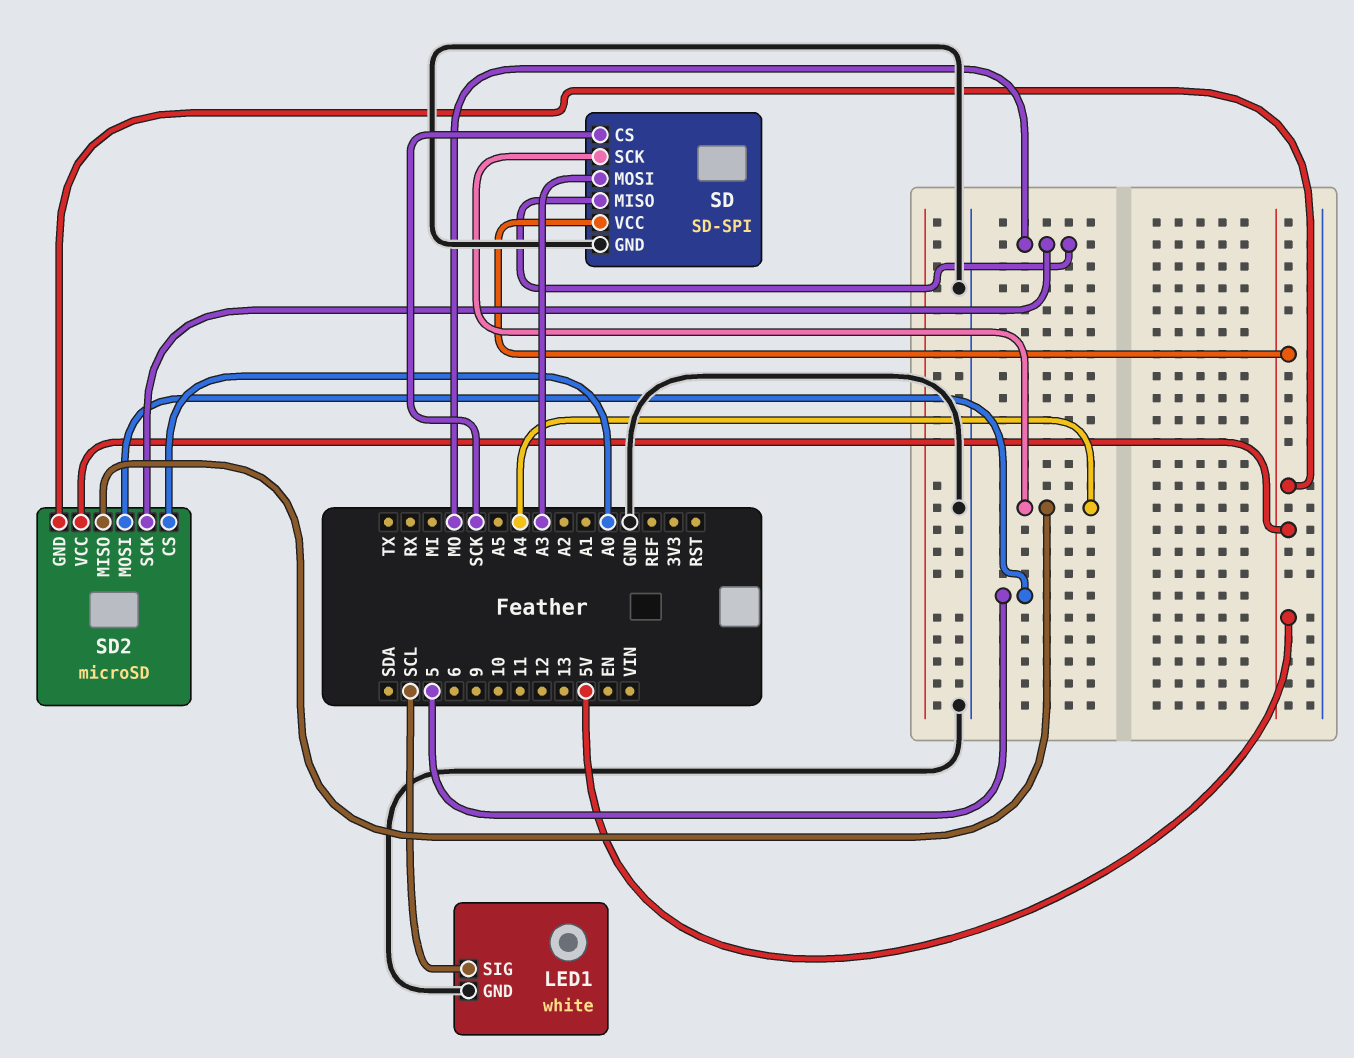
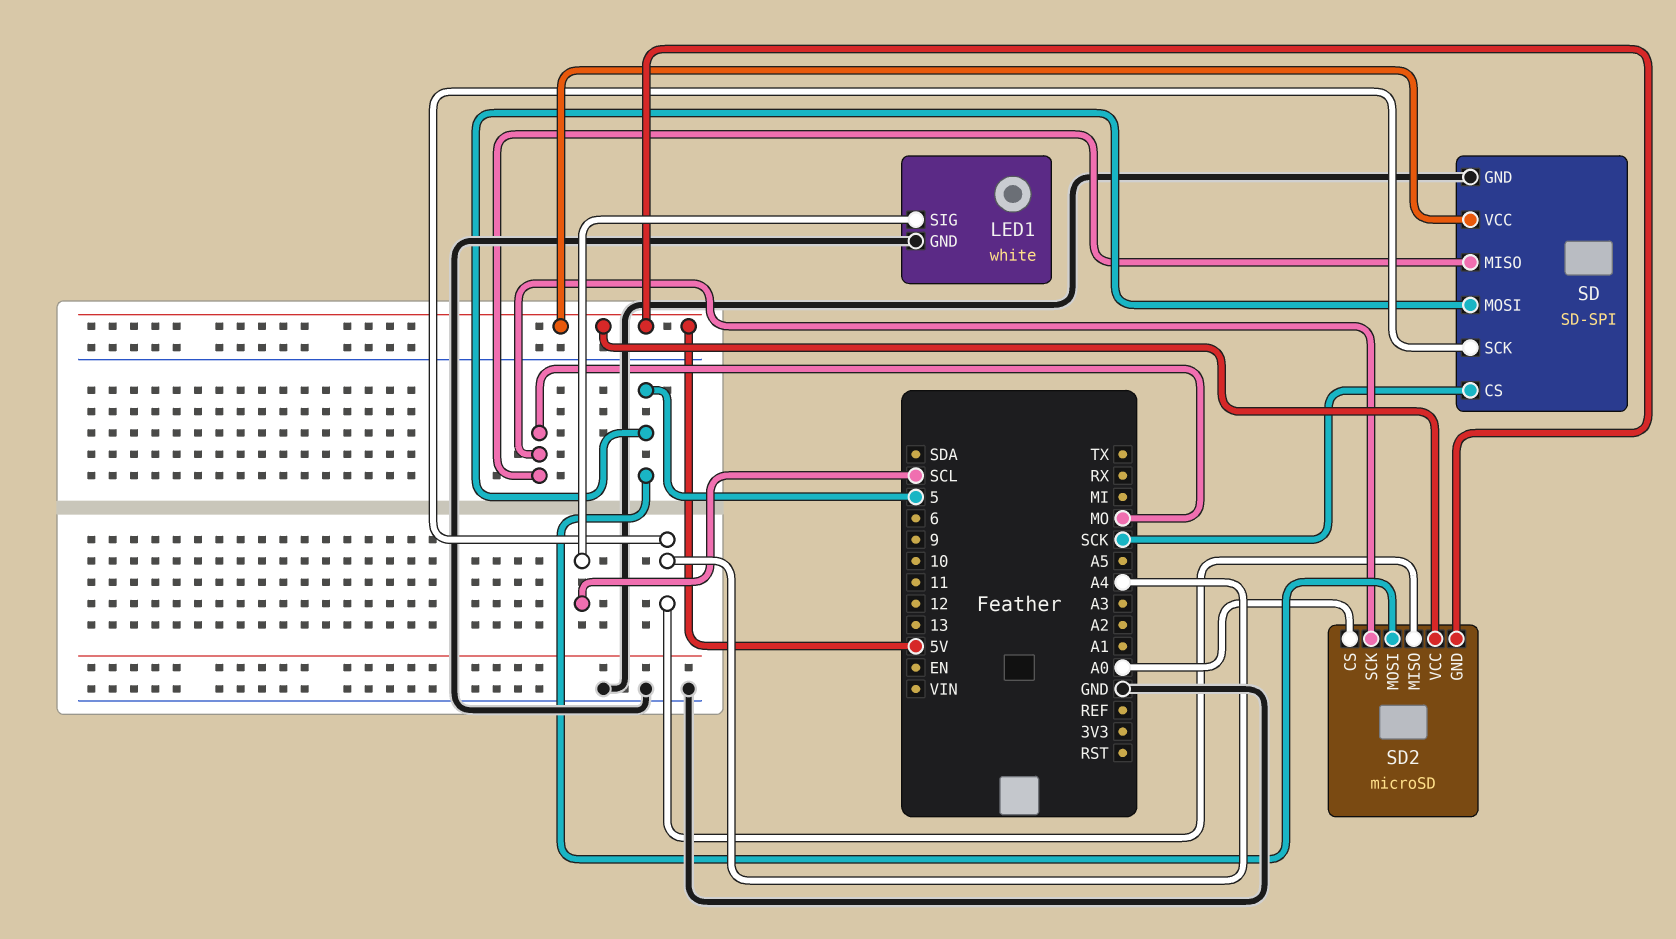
SD pin MOSI: A3 -> 5

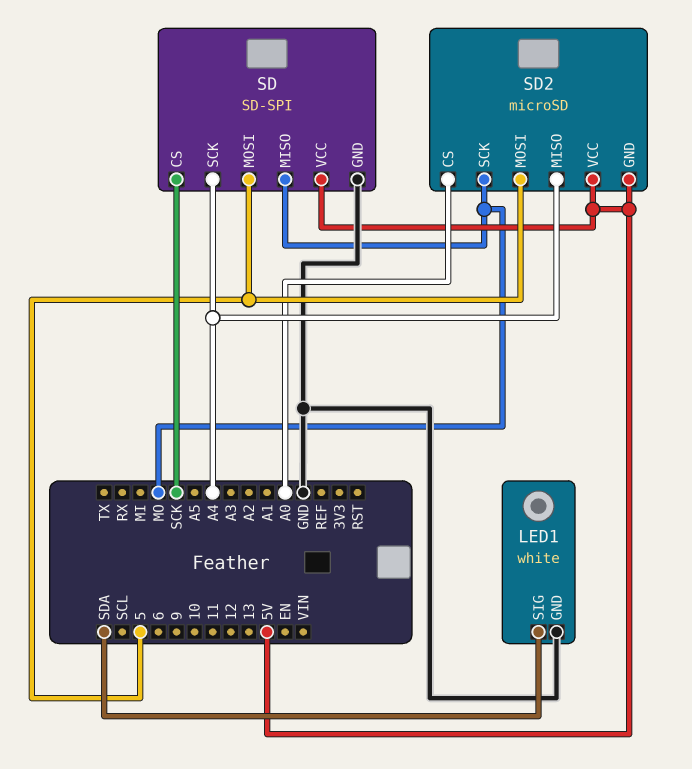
LED1 pin SIG: SCL -> SDA

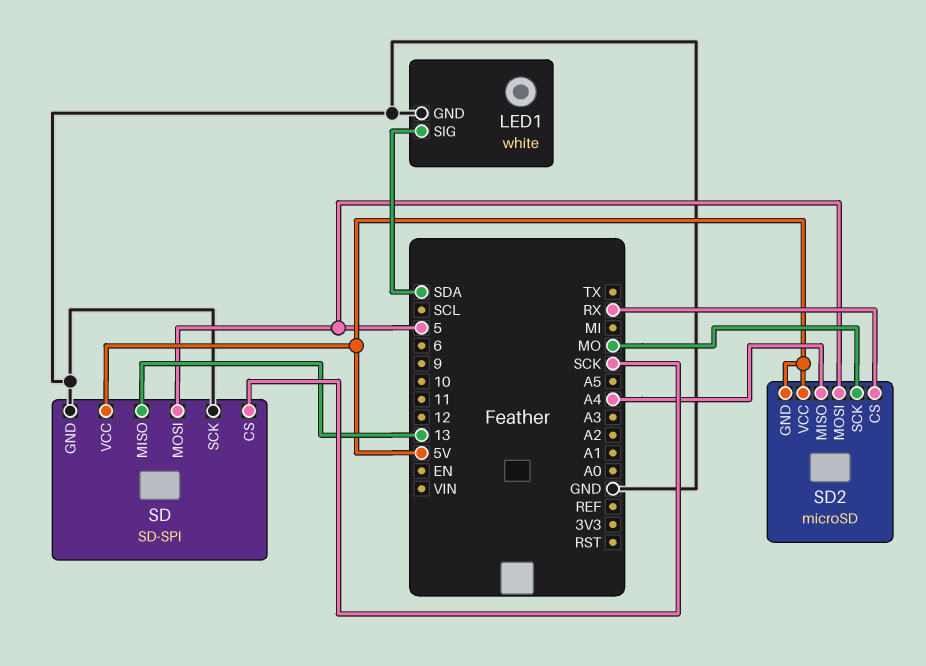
SD pin MISO: MO -> 13
SD pin SCK: A4 -> GND
SD2 pin CS: A0 -> RX

